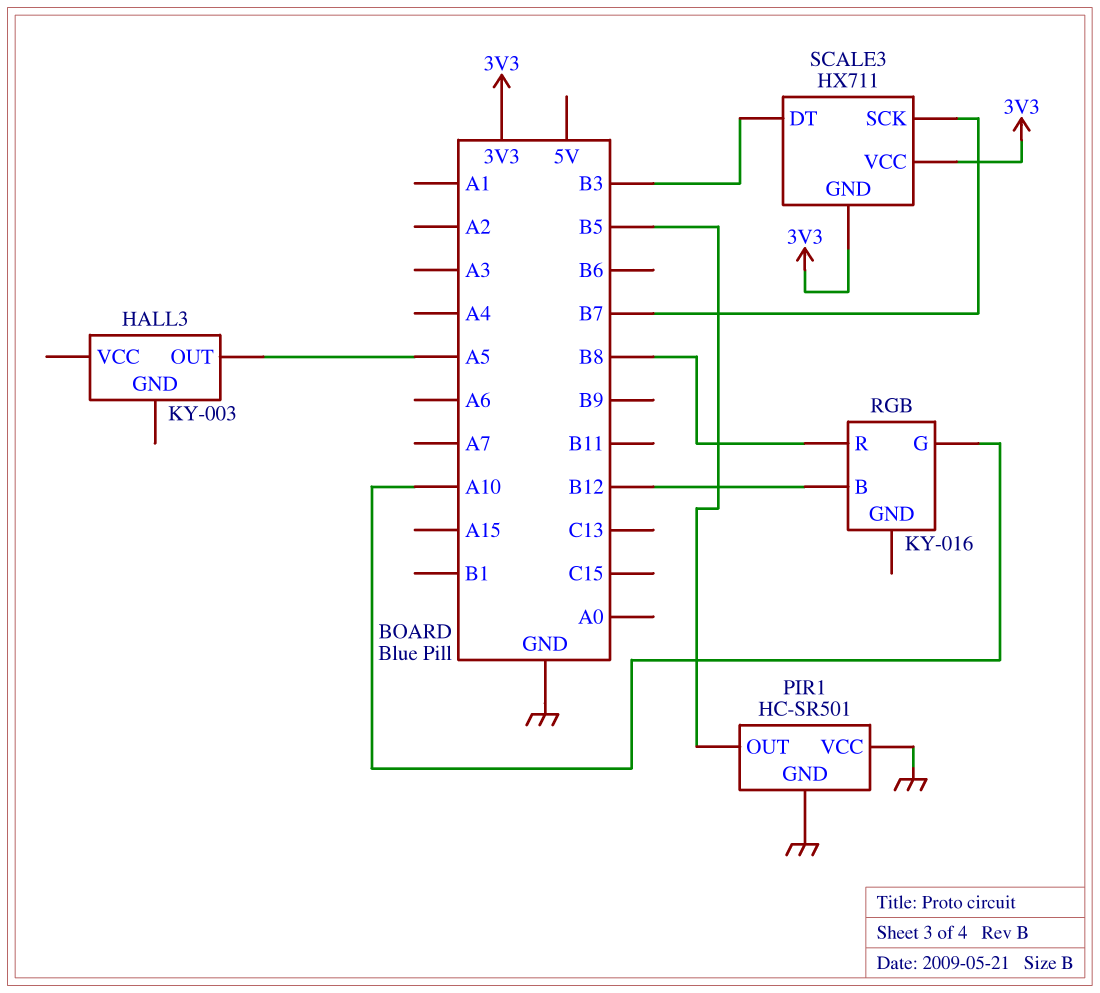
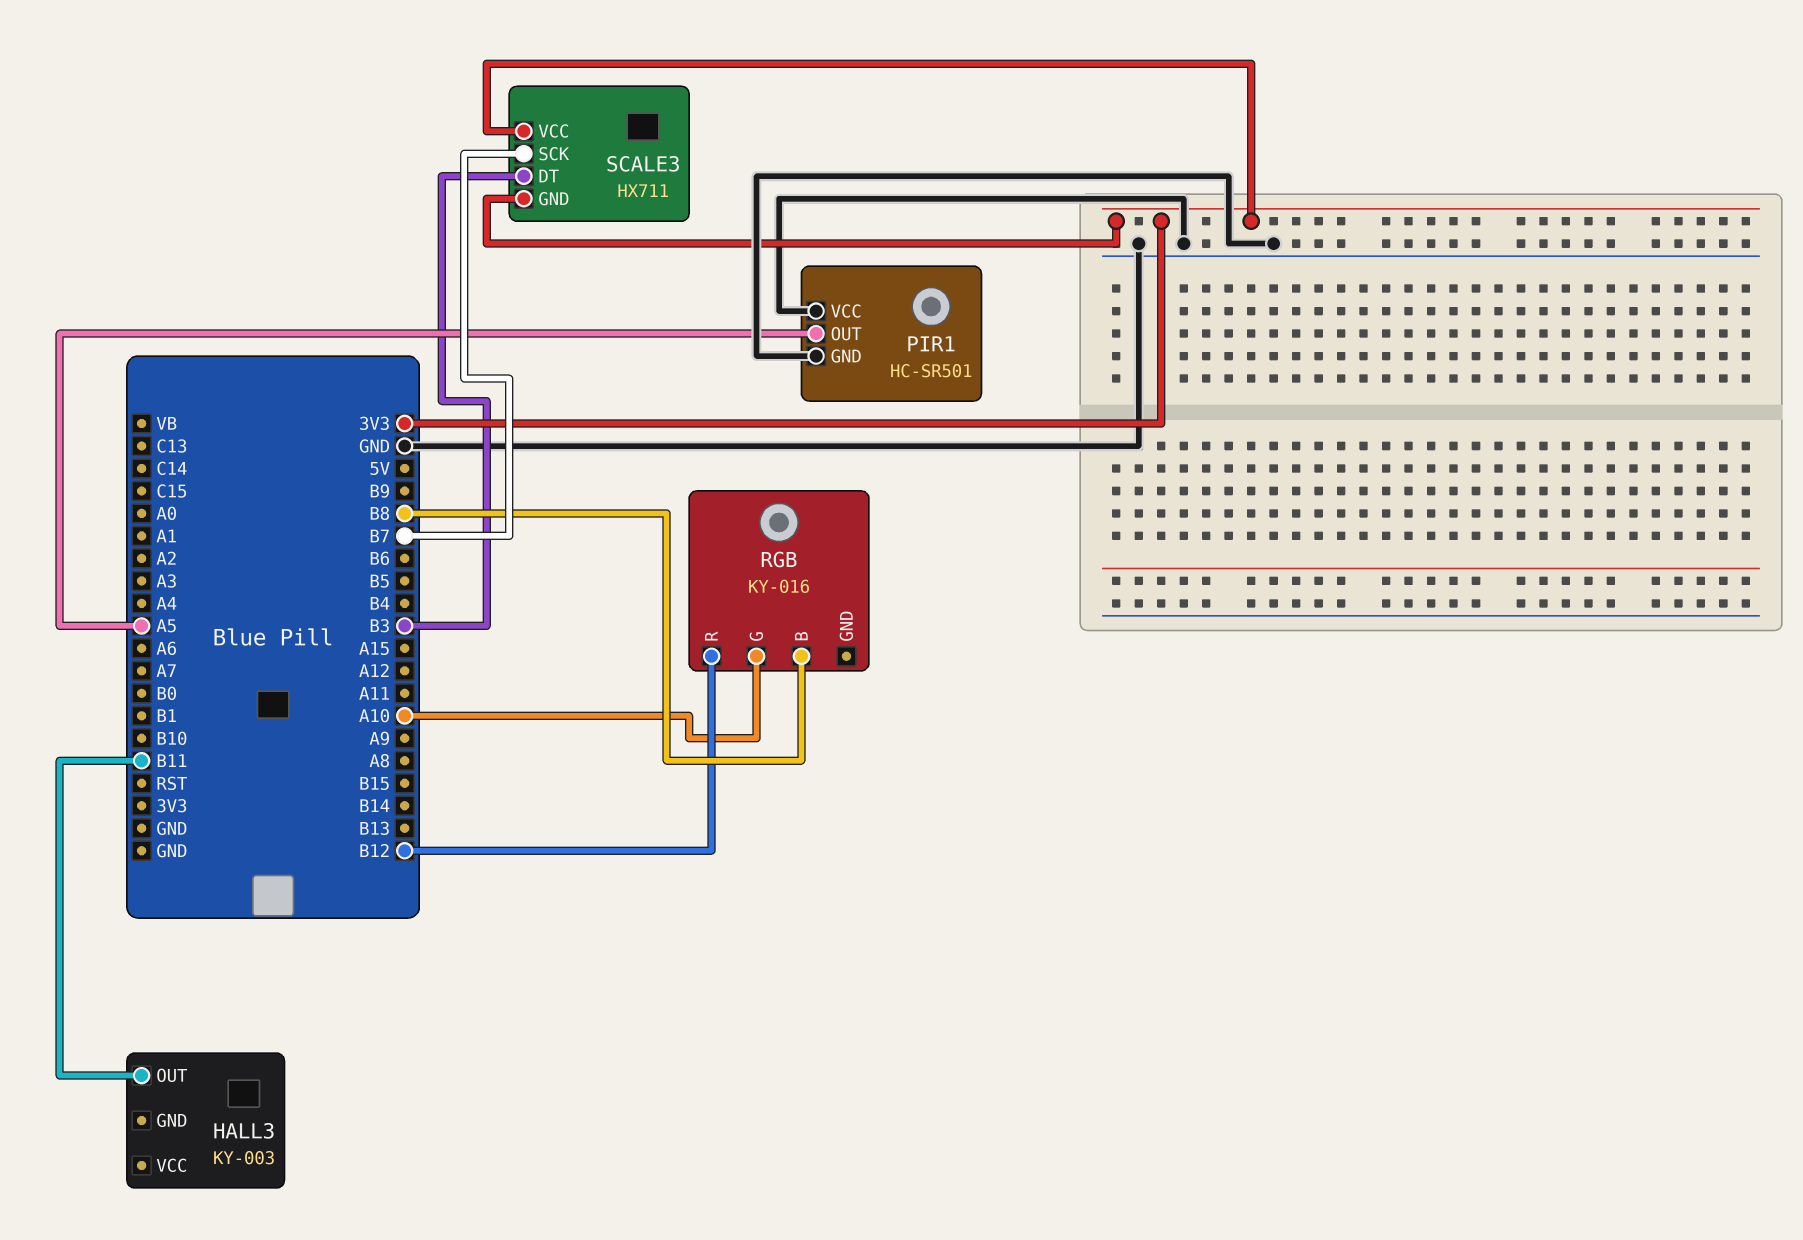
HALL3 pin OUT: A5 -> B11
PIR1 pin OUT: B5 -> A5
RGB pin B: B12 -> B8
RGB pin R: B8 -> B12

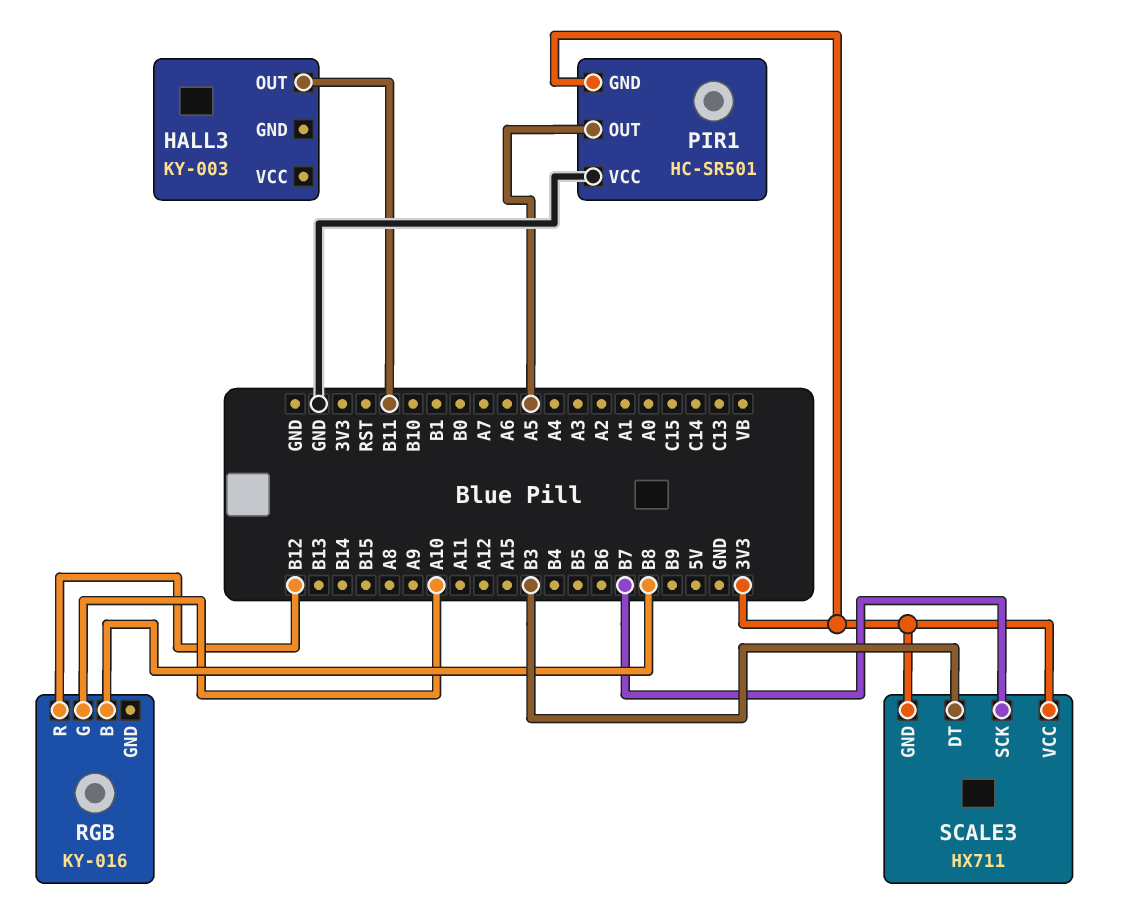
PIR1 pin GND: GND -> 3V3

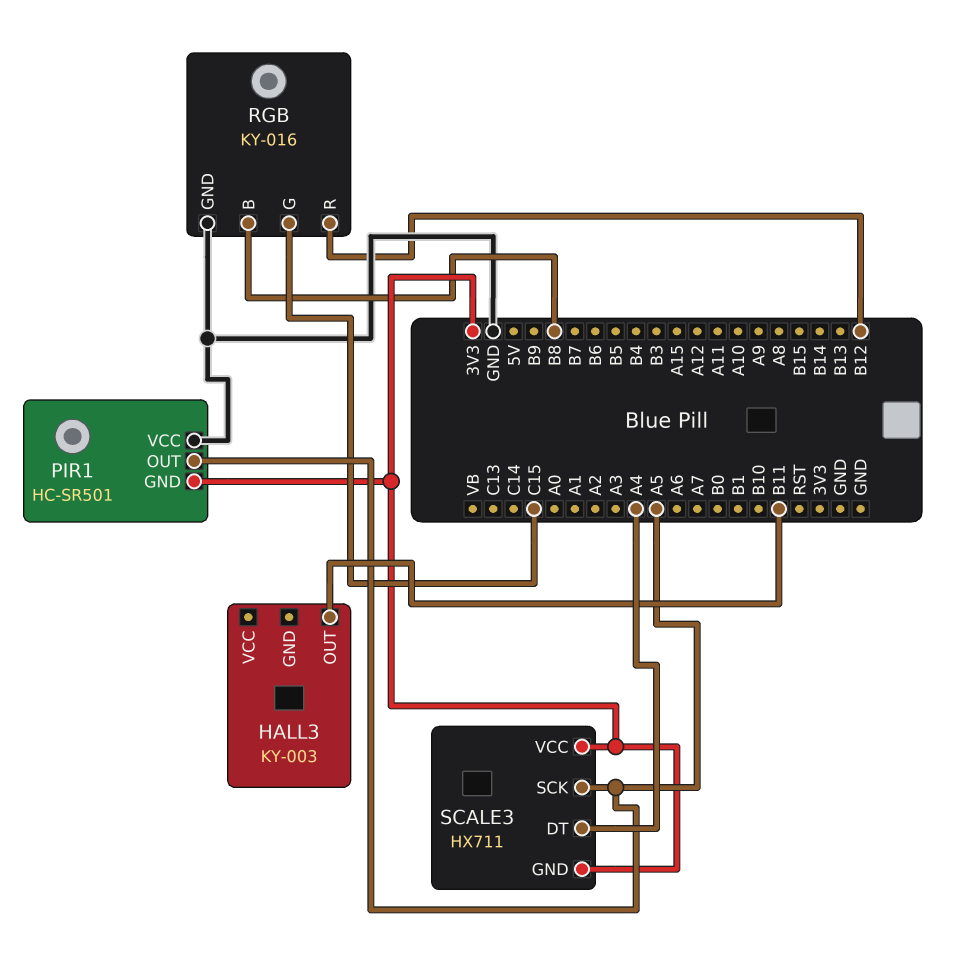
RGB pin G: A10 -> C15
RGB pin GND: none -> GND
SCALE3 pin DT: B3 -> A4
SCALE3 pin SCK: B7 -> A5

